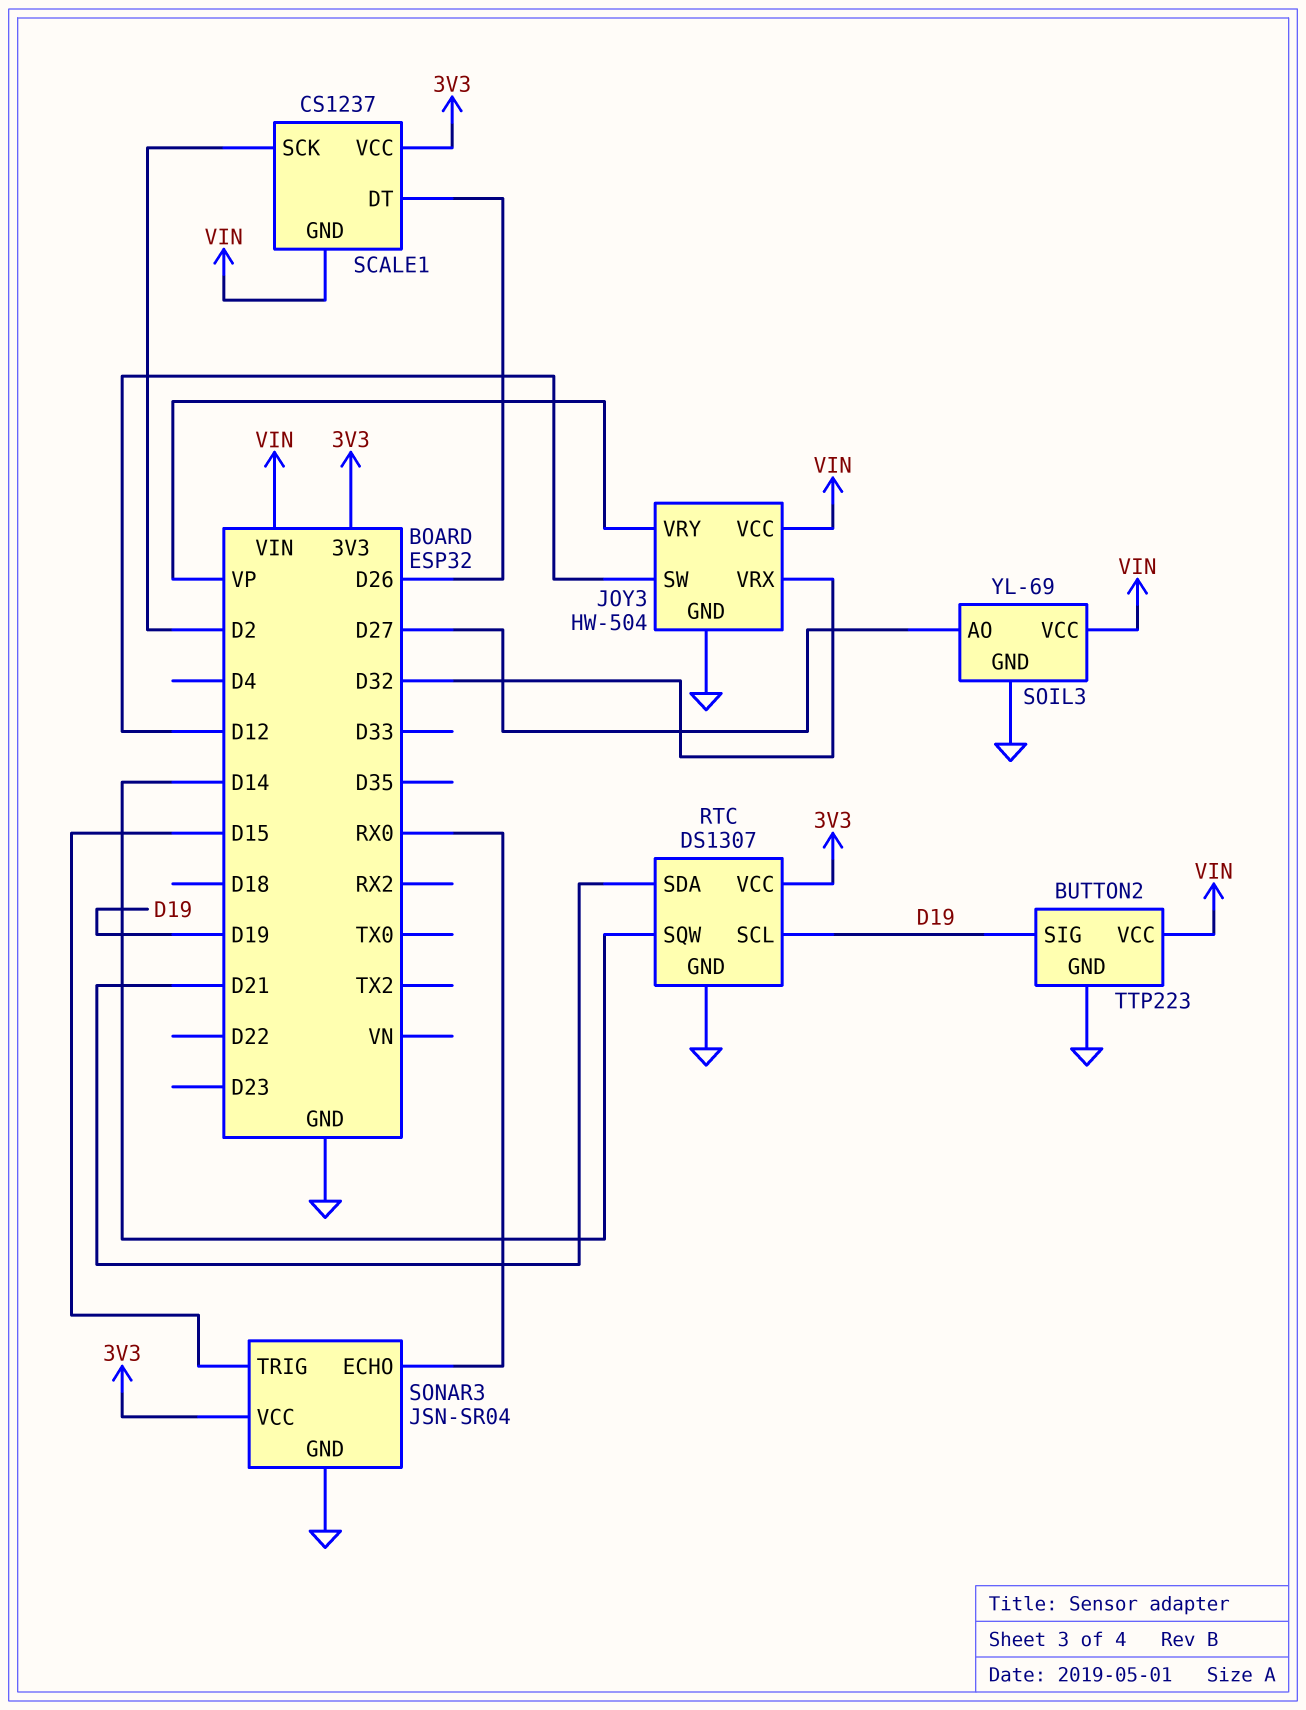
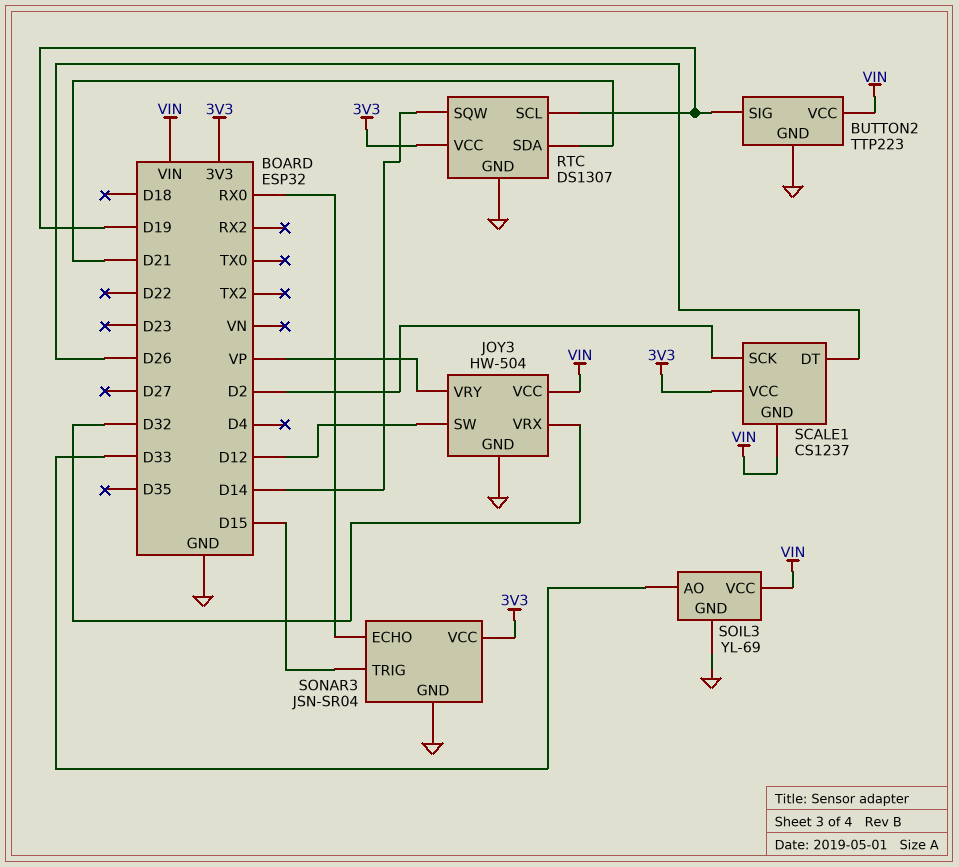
SOIL3 pin AO: D27 -> D33

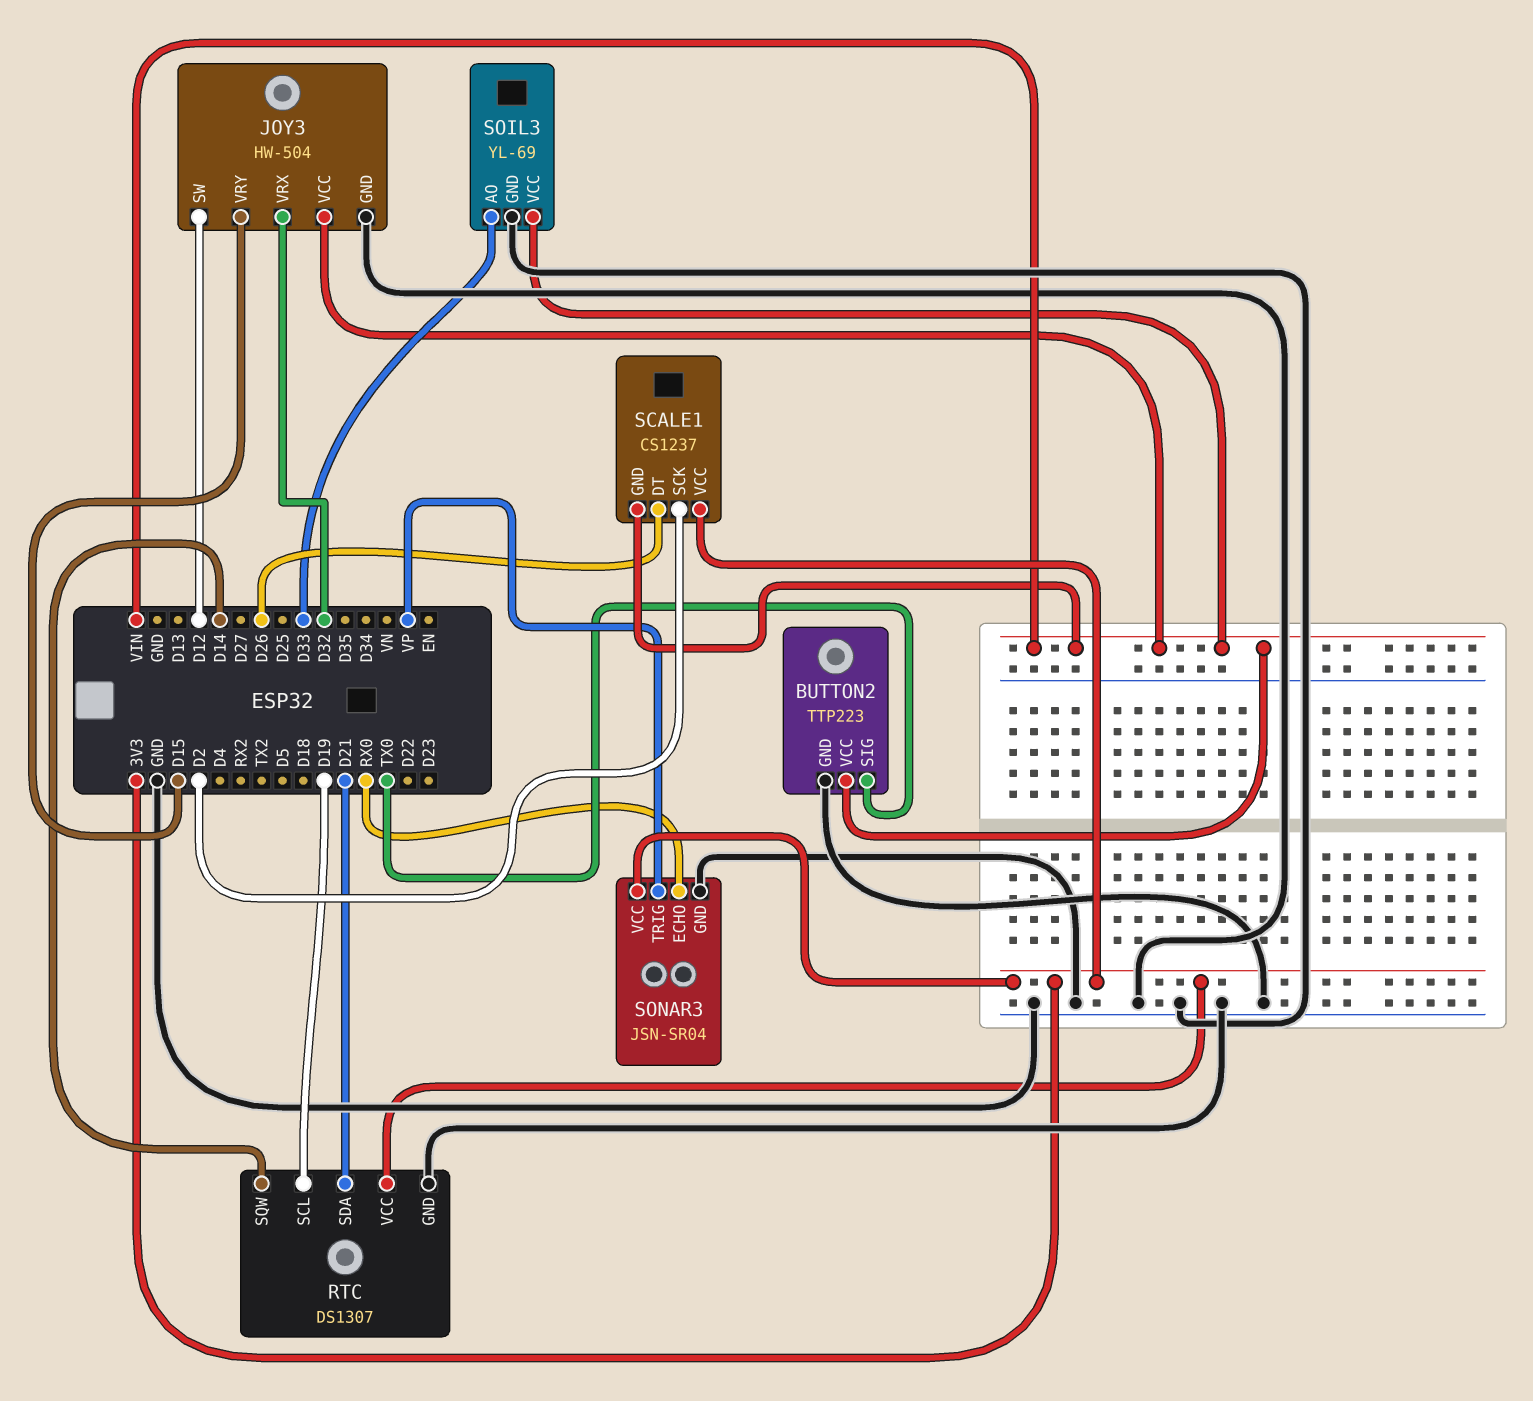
BUTTON2 pin SIG: D19 -> TX0
JOY3 pin VRY: VP -> D15
SONAR3 pin TRIG: D15 -> VP

